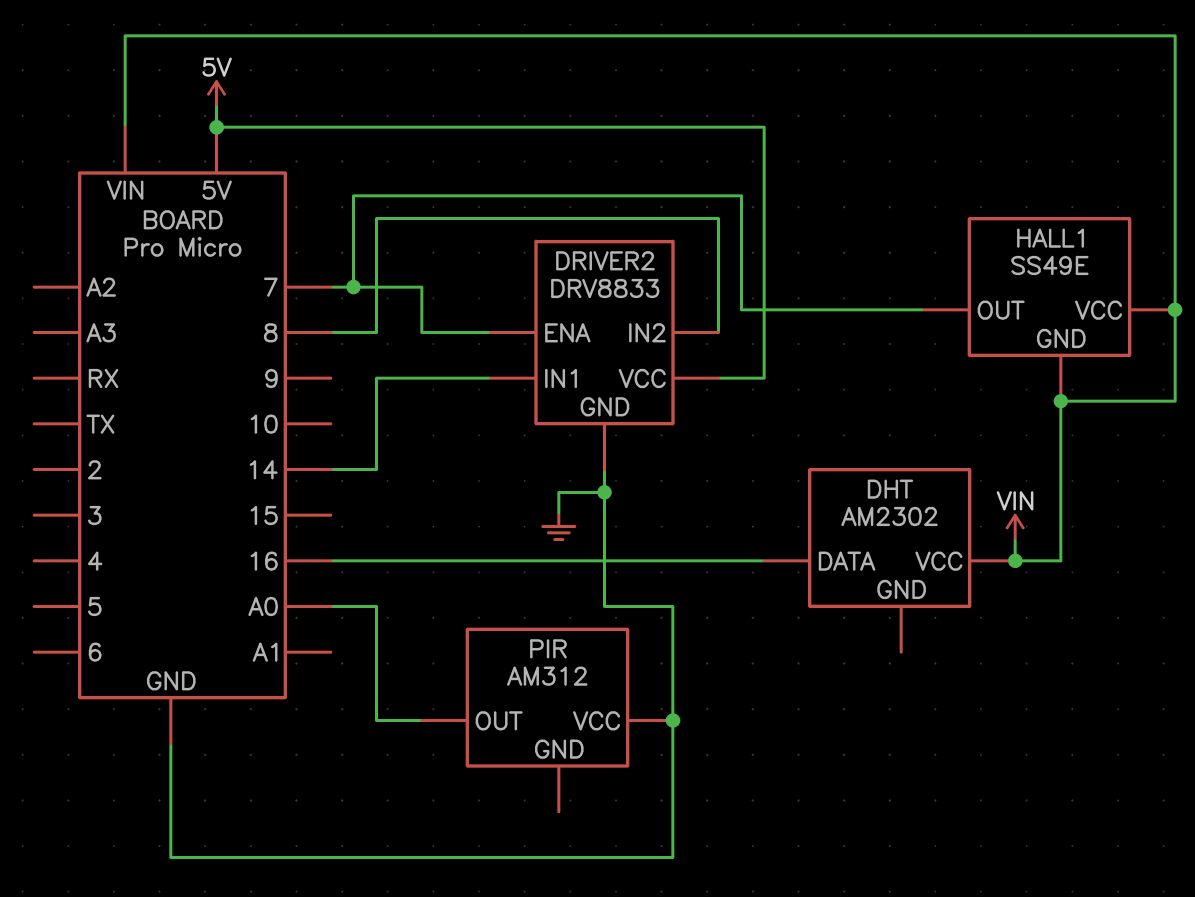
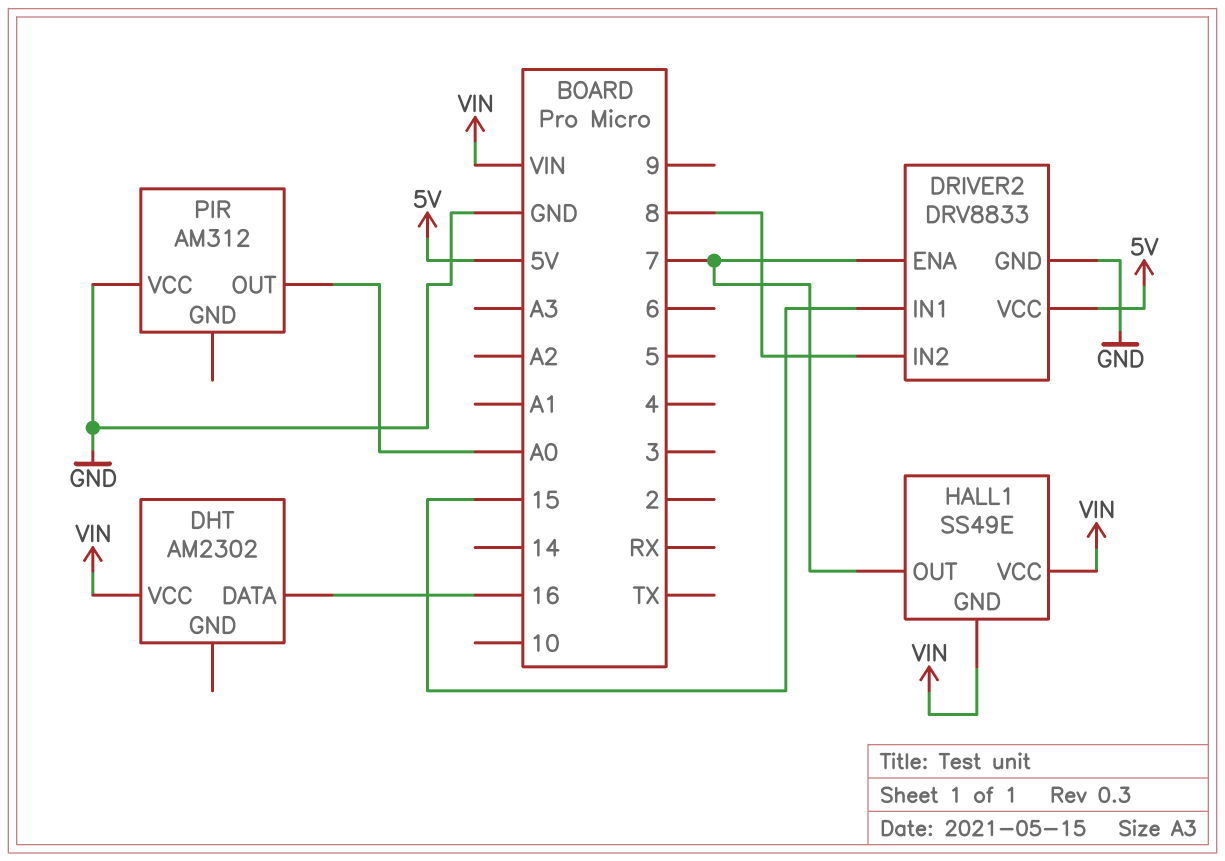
DRIVER2 pin IN1: 14 -> 15

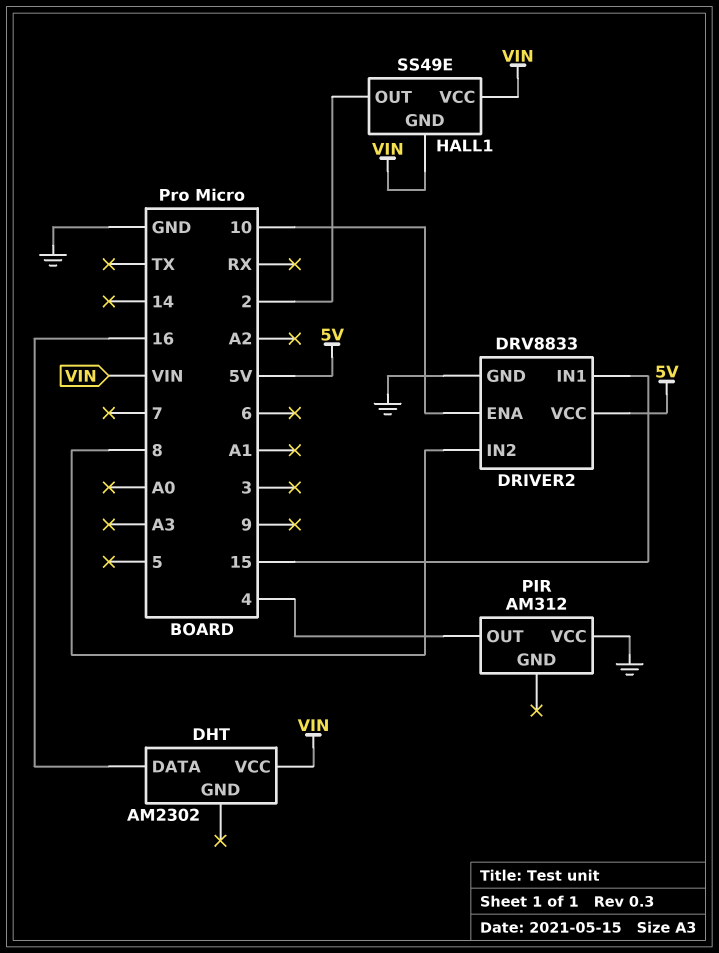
DRIVER2 pin ENA: 7 -> 10
HALL1 pin OUT: 7 -> 2
PIR pin OUT: A0 -> 4

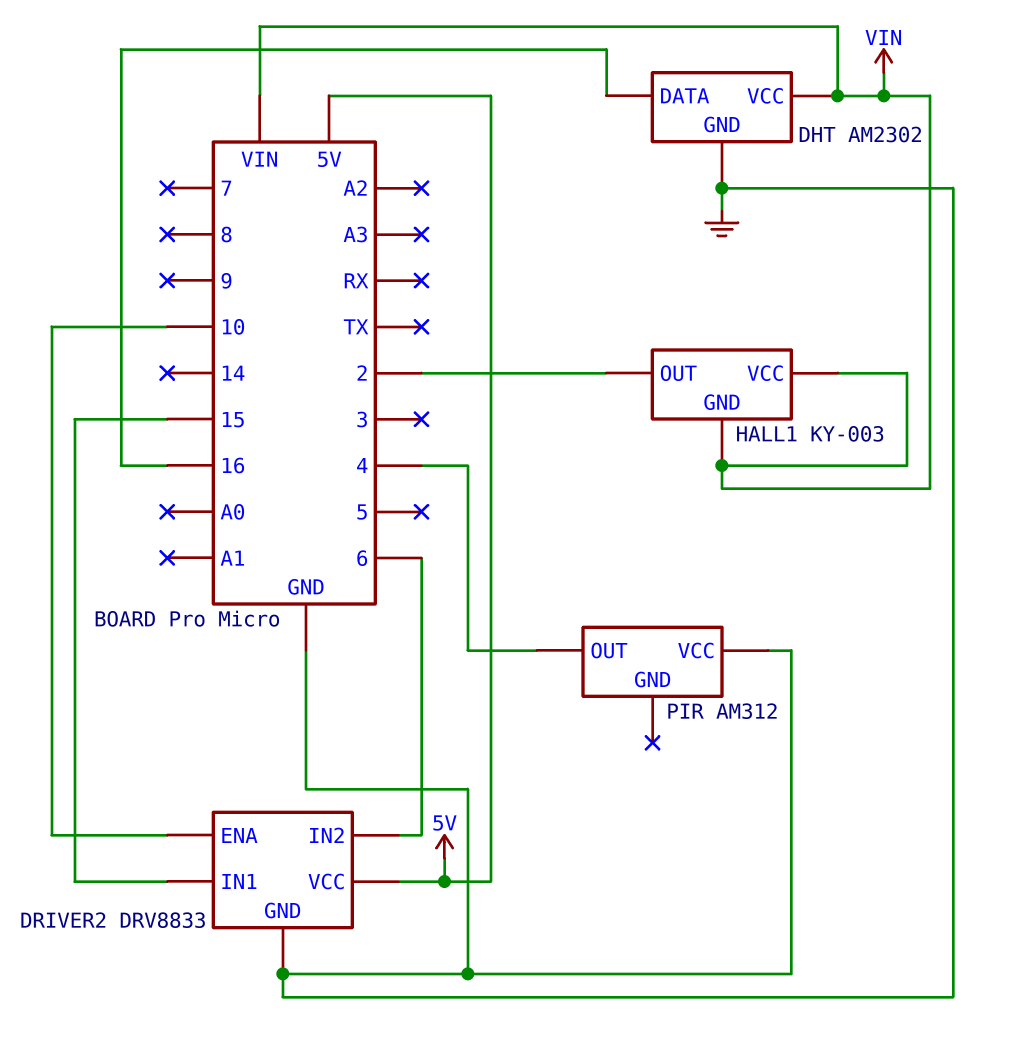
DHT pin GND: none -> GND
DRIVER2 pin IN2: 8 -> 6
HALL1: SS49E -> KY-003

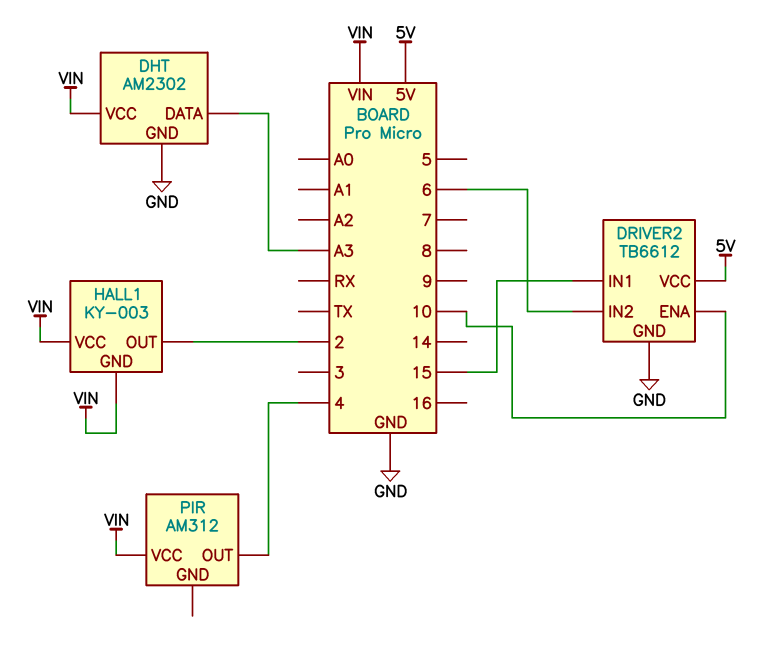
DHT pin DATA: 16 -> A3
DRIVER2: DRV8833 -> TB6612
PIR pin VCC: GND -> VIN

